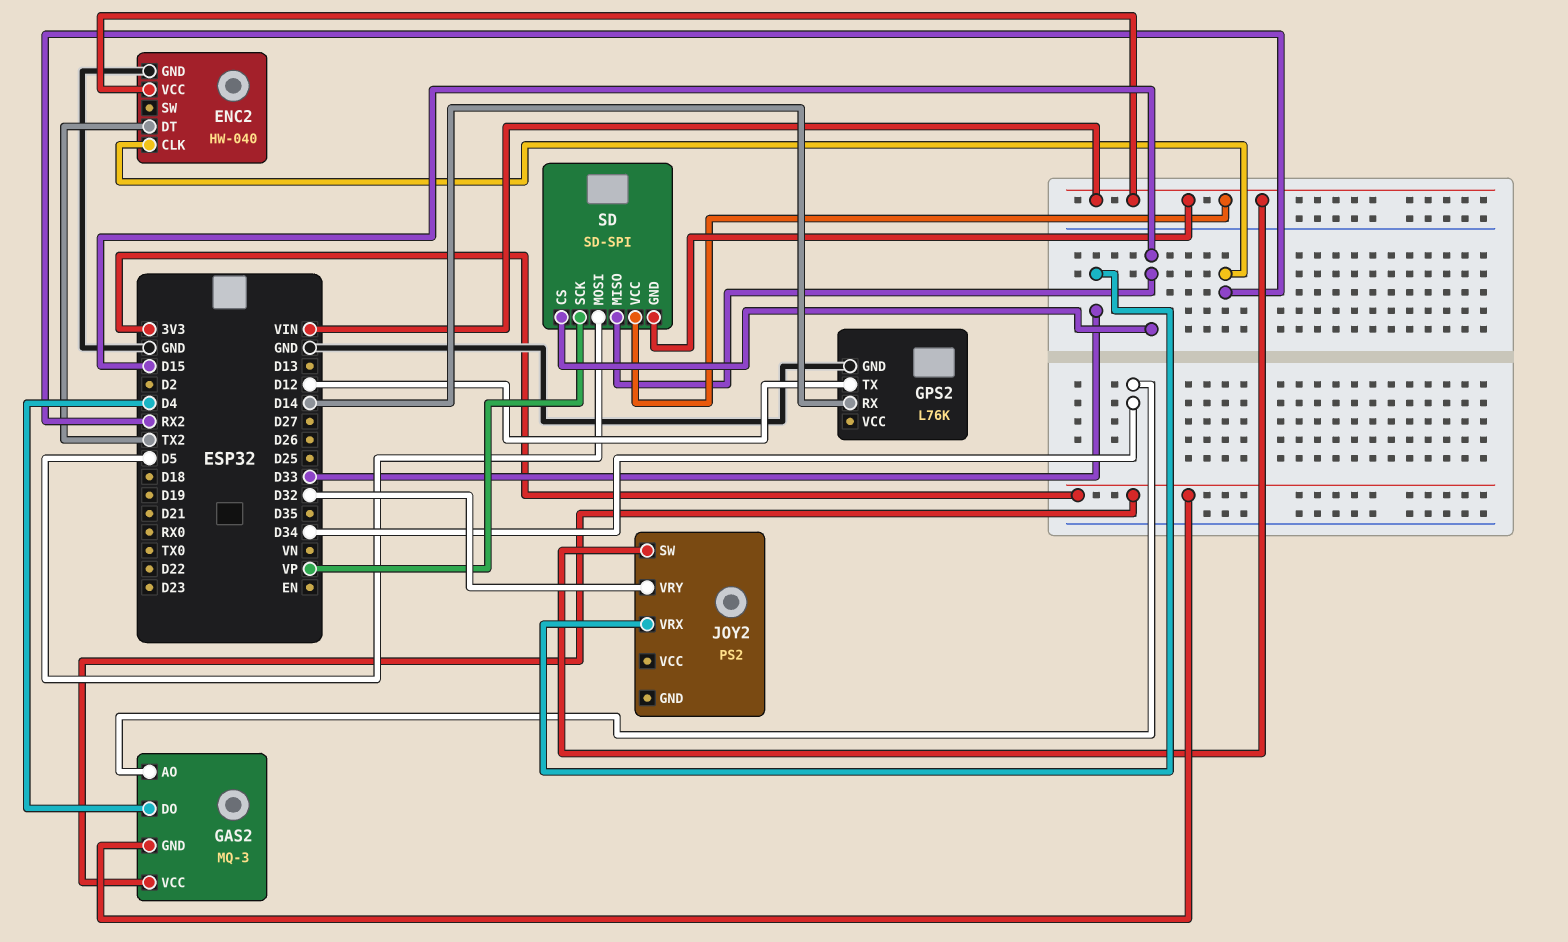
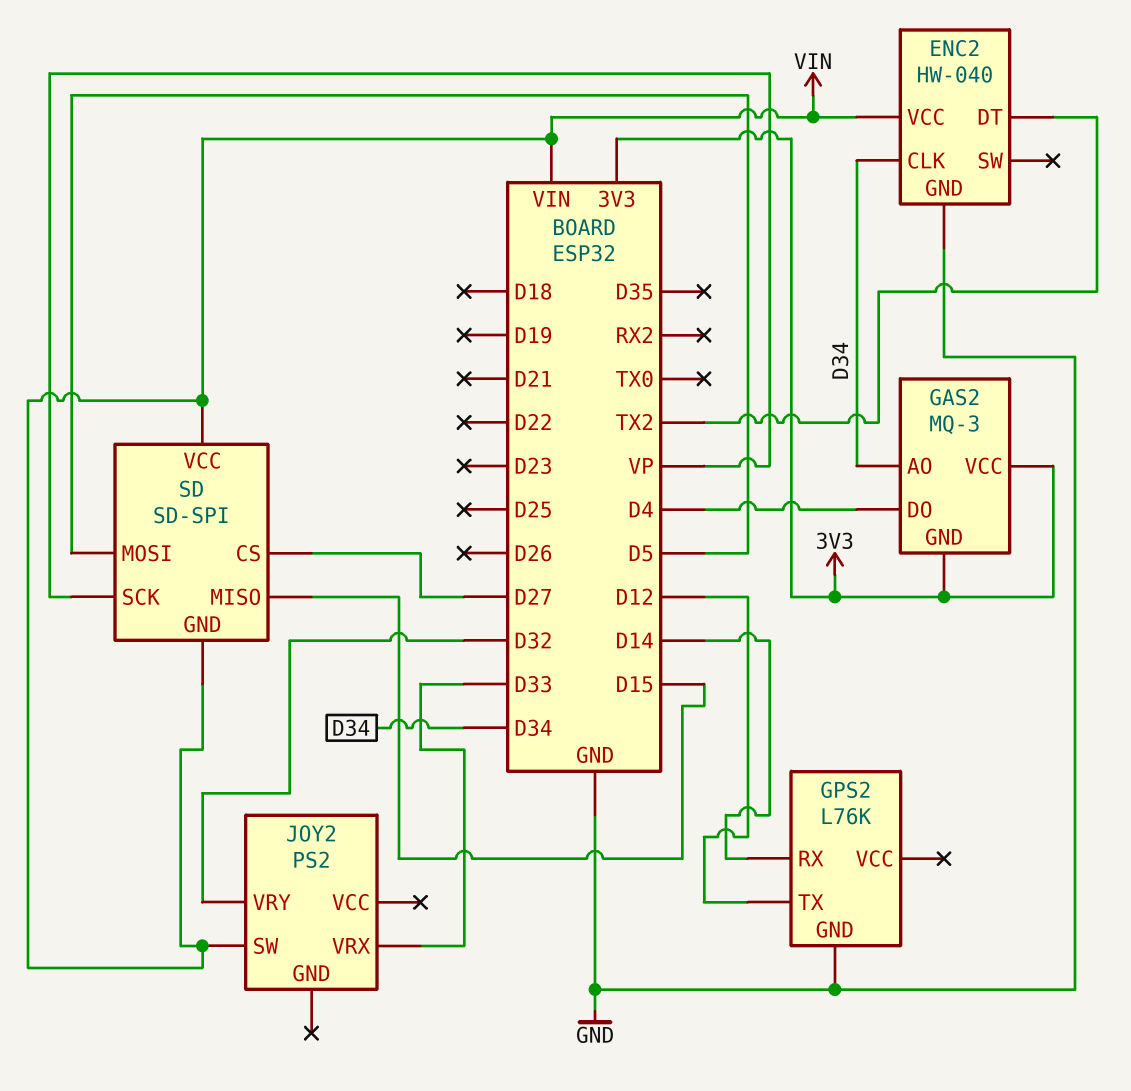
ENC2 pin CLK: RX2 -> D34
SD pin CS: D15 -> D27

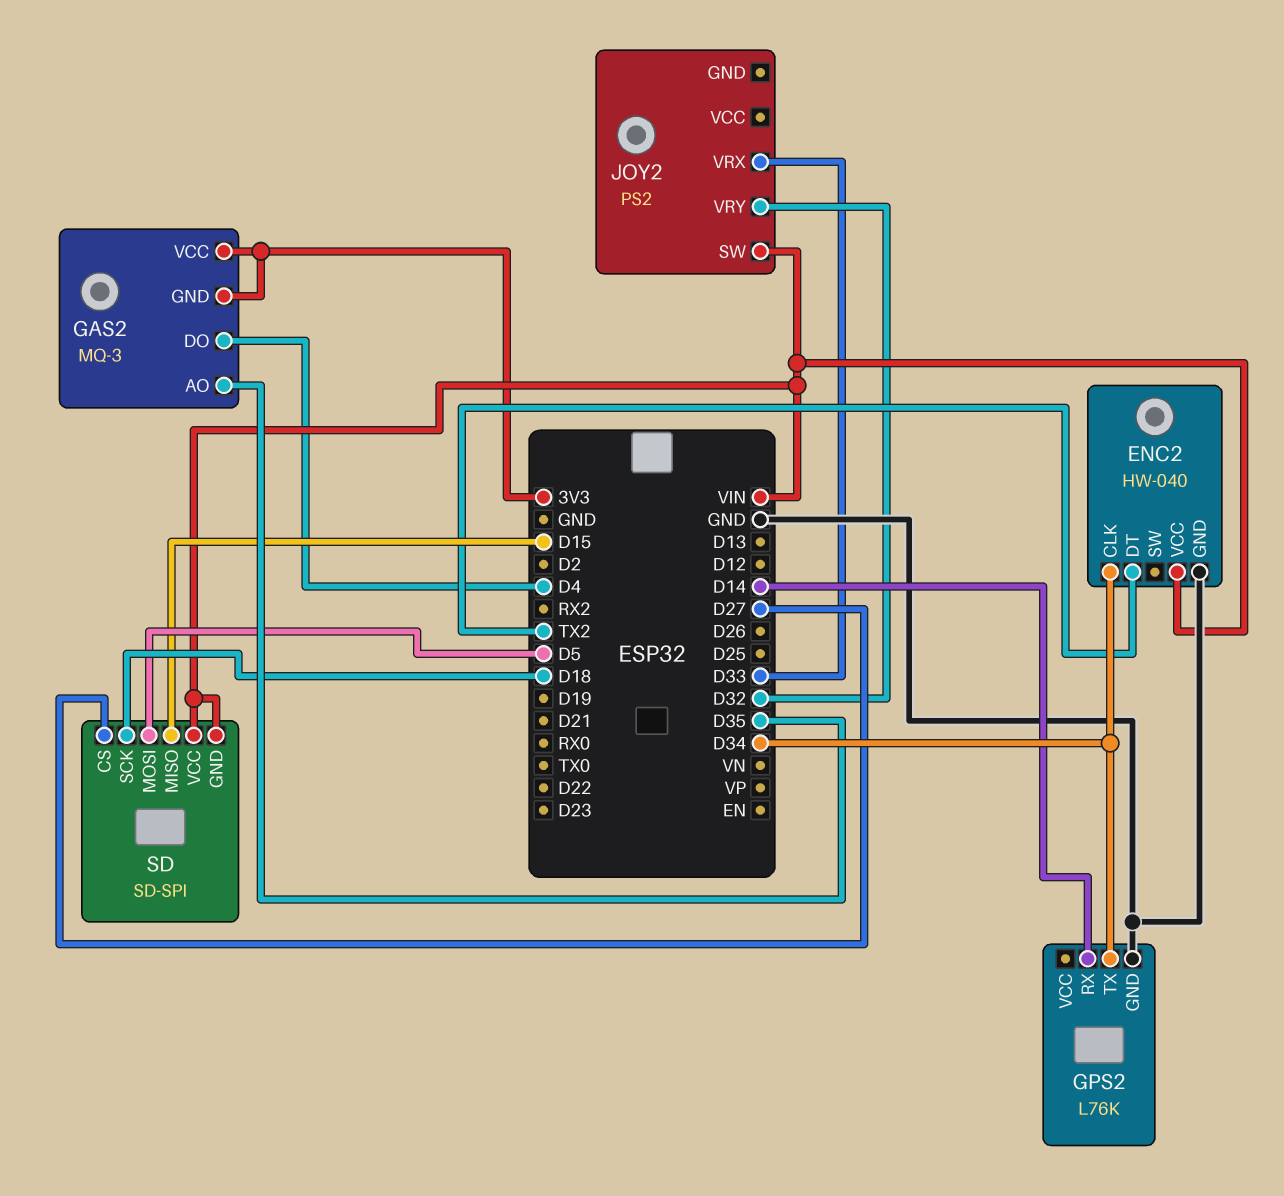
GAS2 pin AO: D34 -> D35
GPS2 pin TX: D12 -> D34
SD pin SCK: VP -> D18

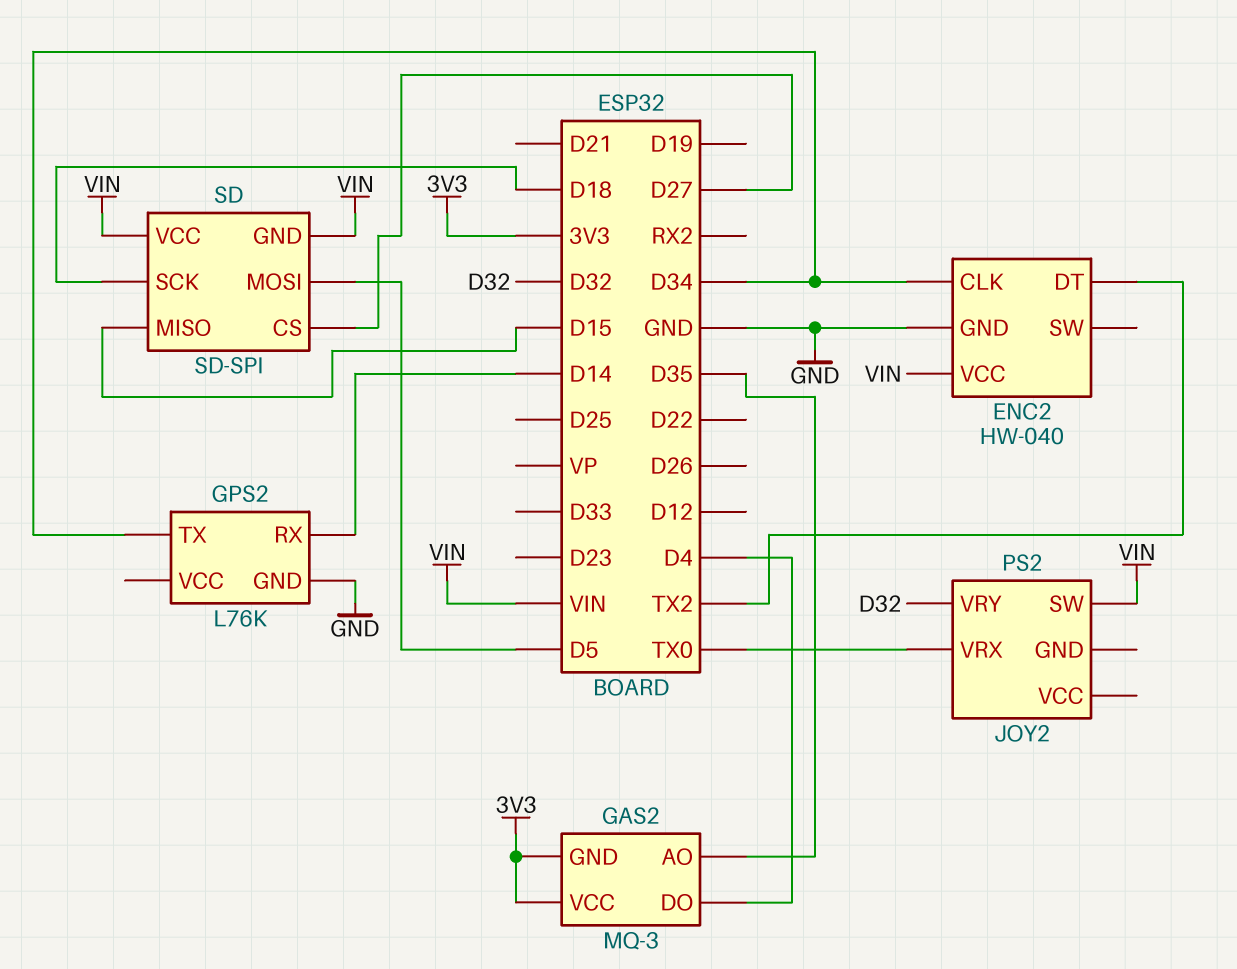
JOY2 pin VRX: D33 -> TX0

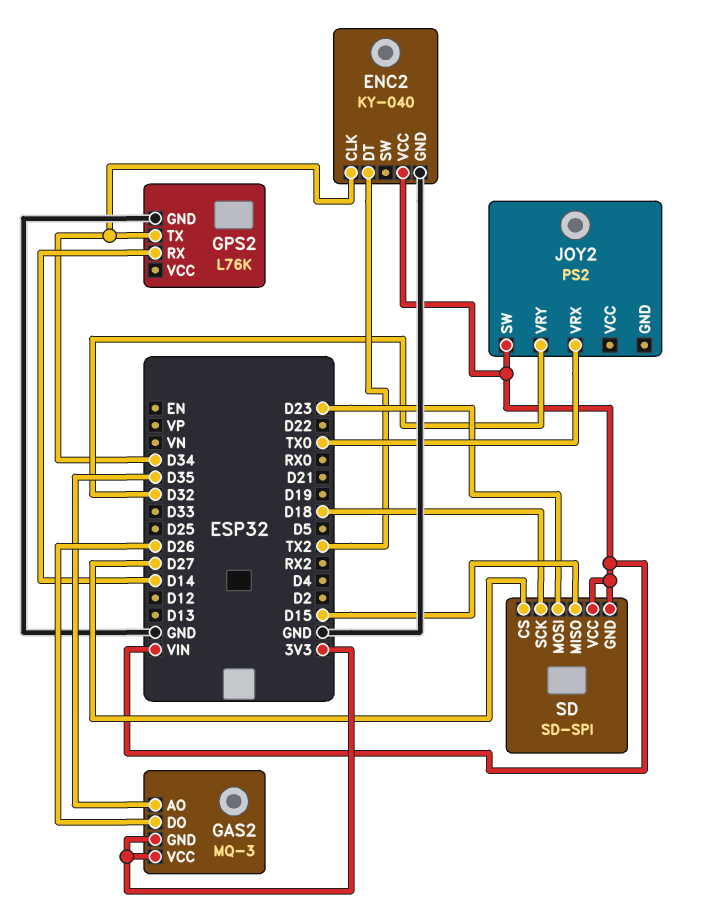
ENC2: HW-040 -> KY-040
GAS2 pin DO: D4 -> D26
SD pin MOSI: D5 -> D23

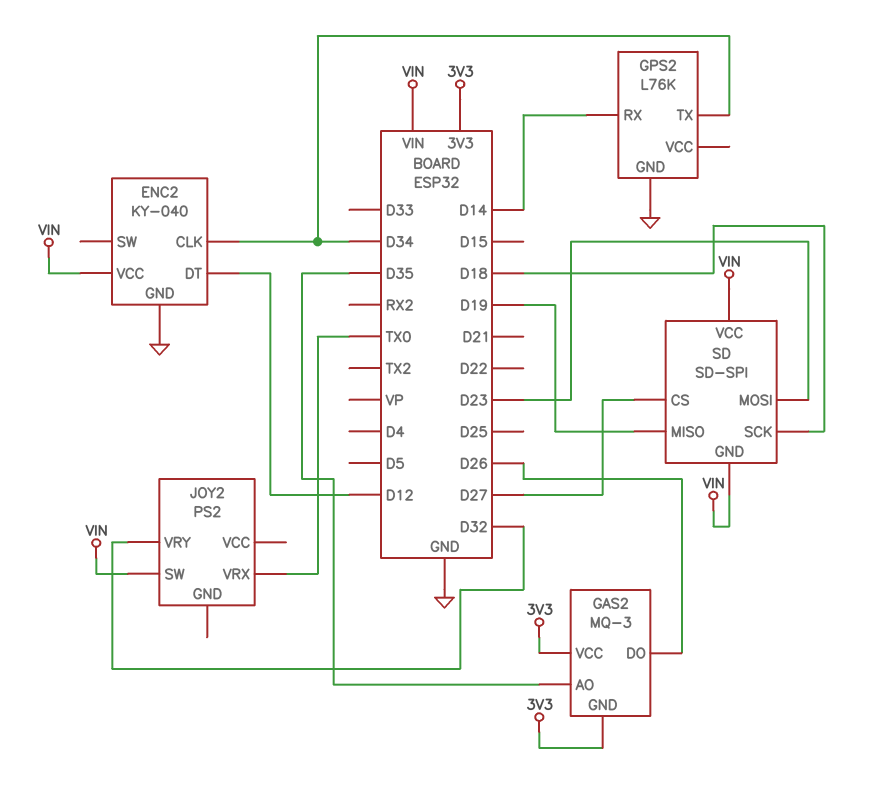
ENC2 pin DT: TX2 -> D12
SD pin MISO: D15 -> D19

